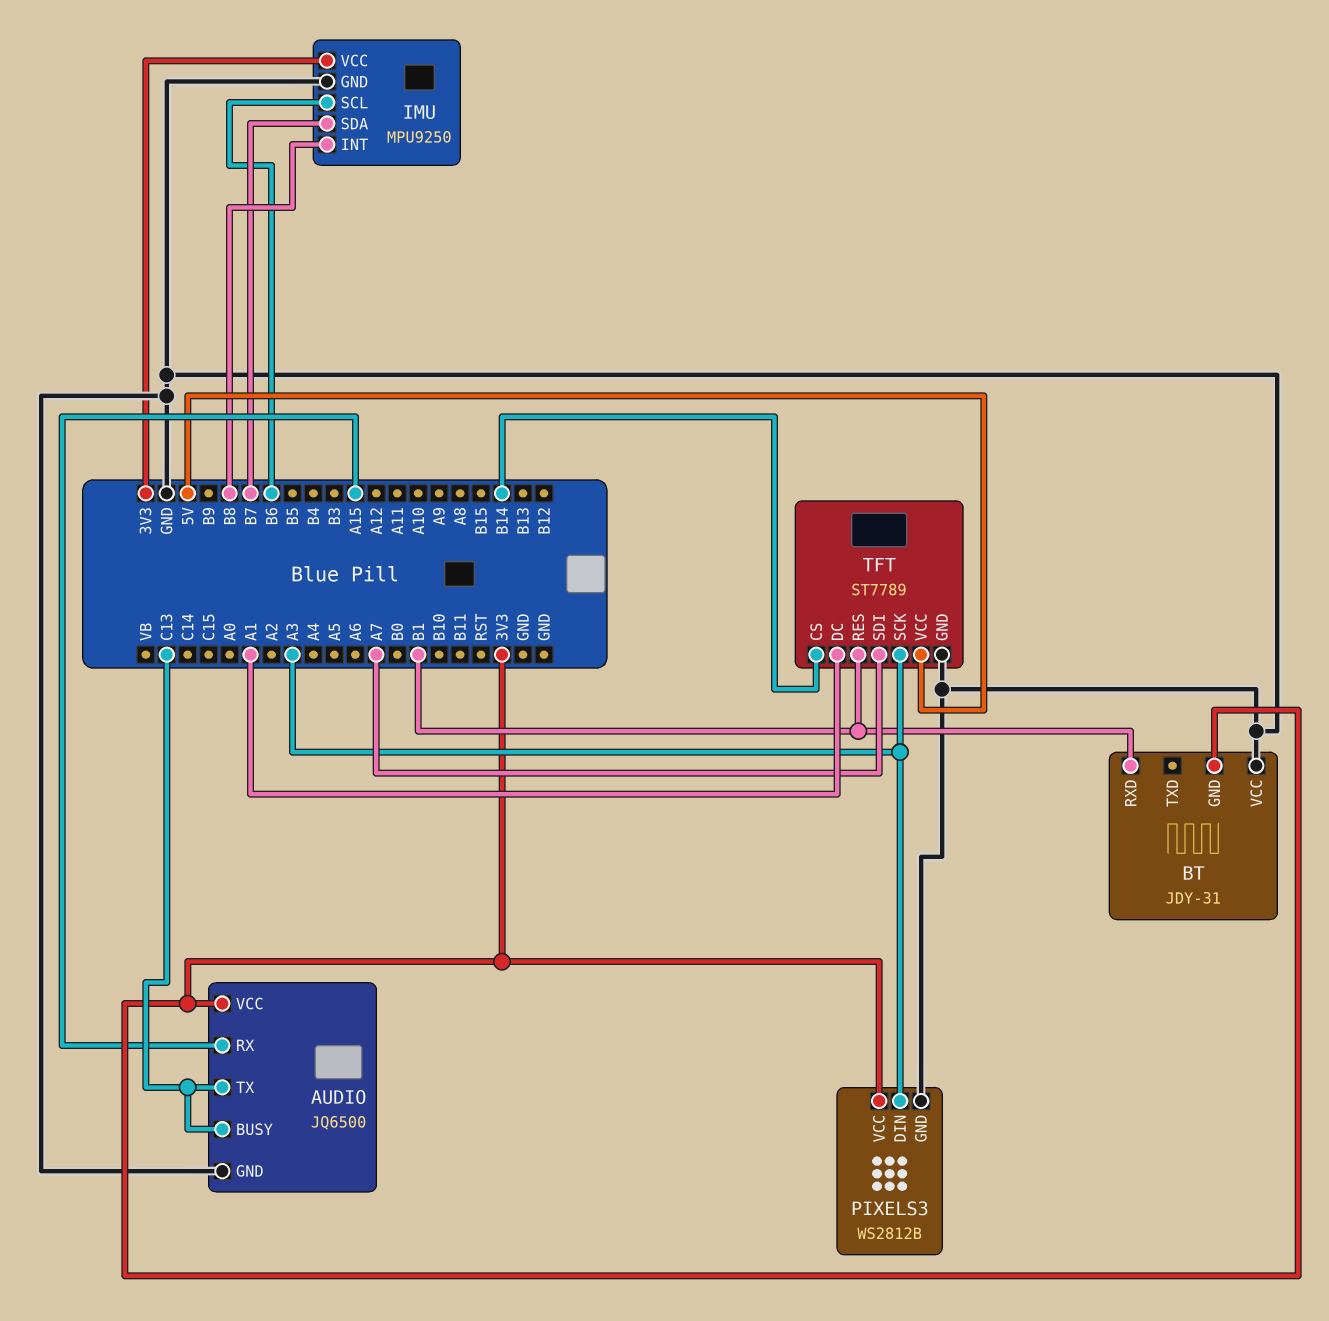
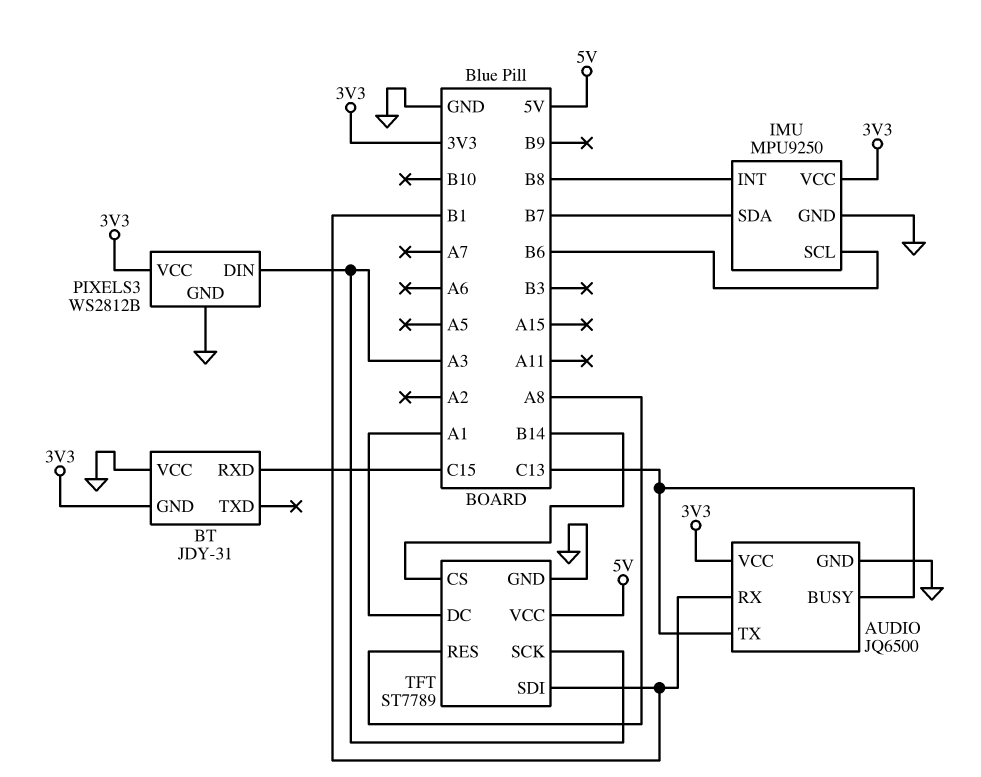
AUDIO pin RX: A15 -> B1
BT pin RXD: B1 -> C15
TFT pin RES: B1 -> A8
TFT pin SDI: A7 -> B1

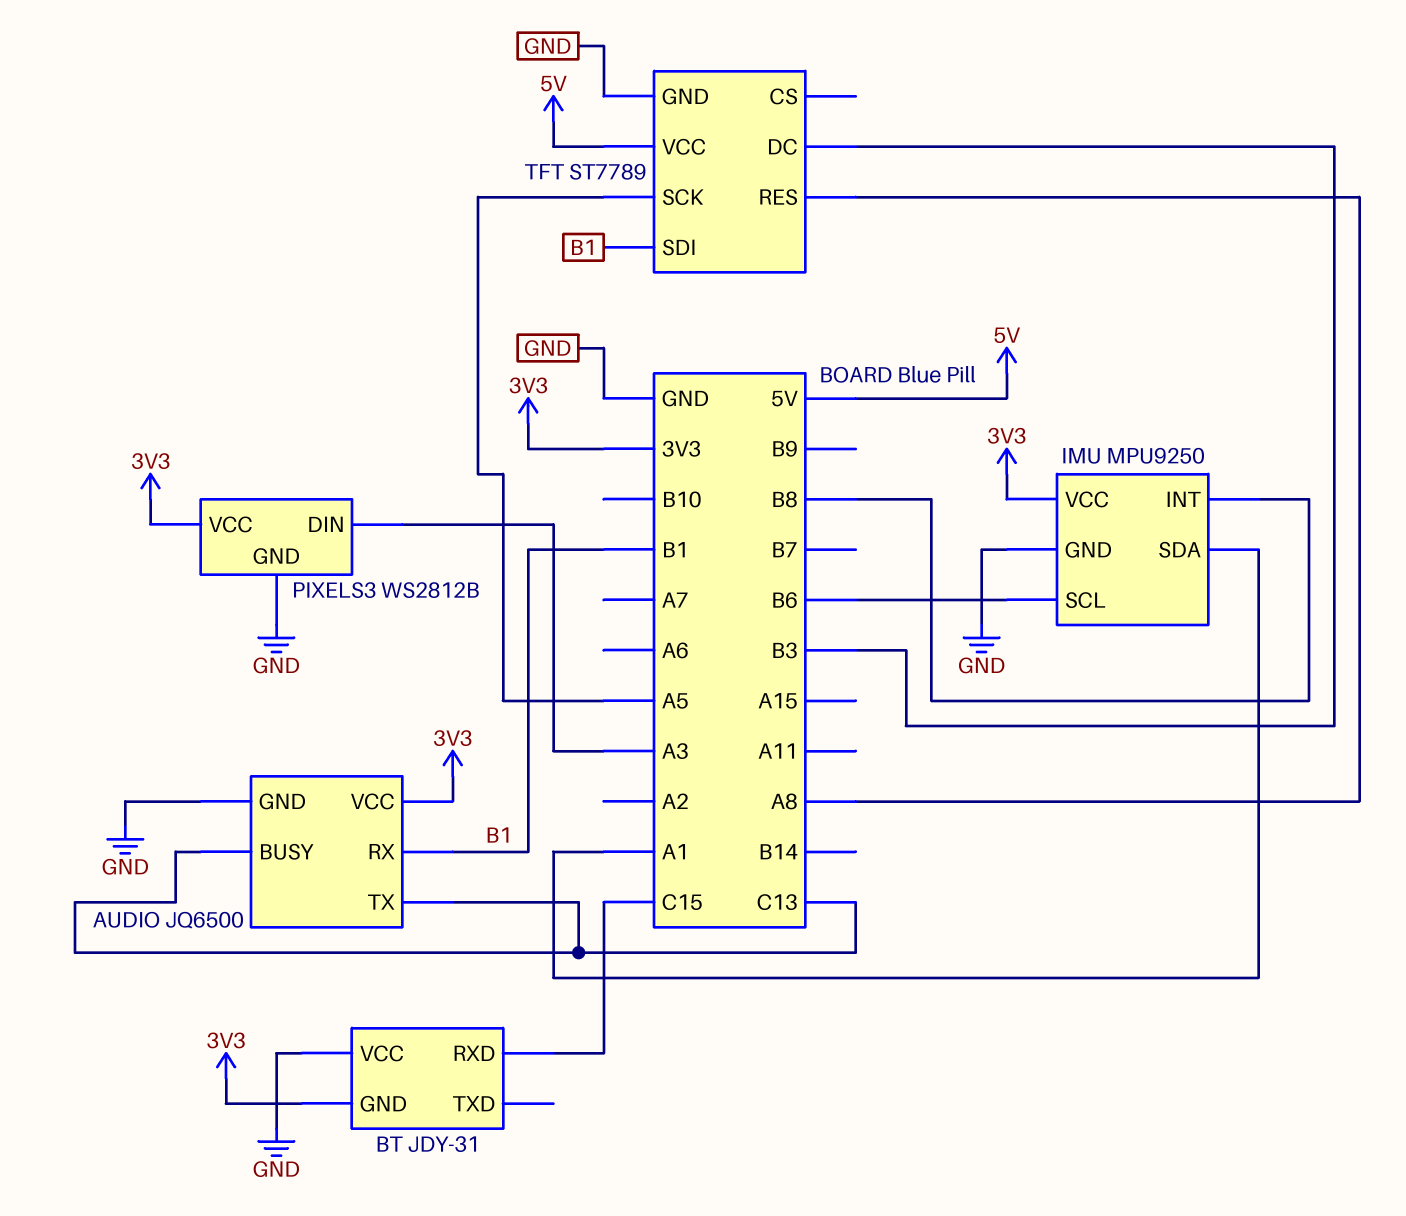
IMU pin SDA: B7 -> A1
TFT pin CS: B14 -> none
TFT pin DC: A1 -> B3
TFT pin SCK: A3 -> A5

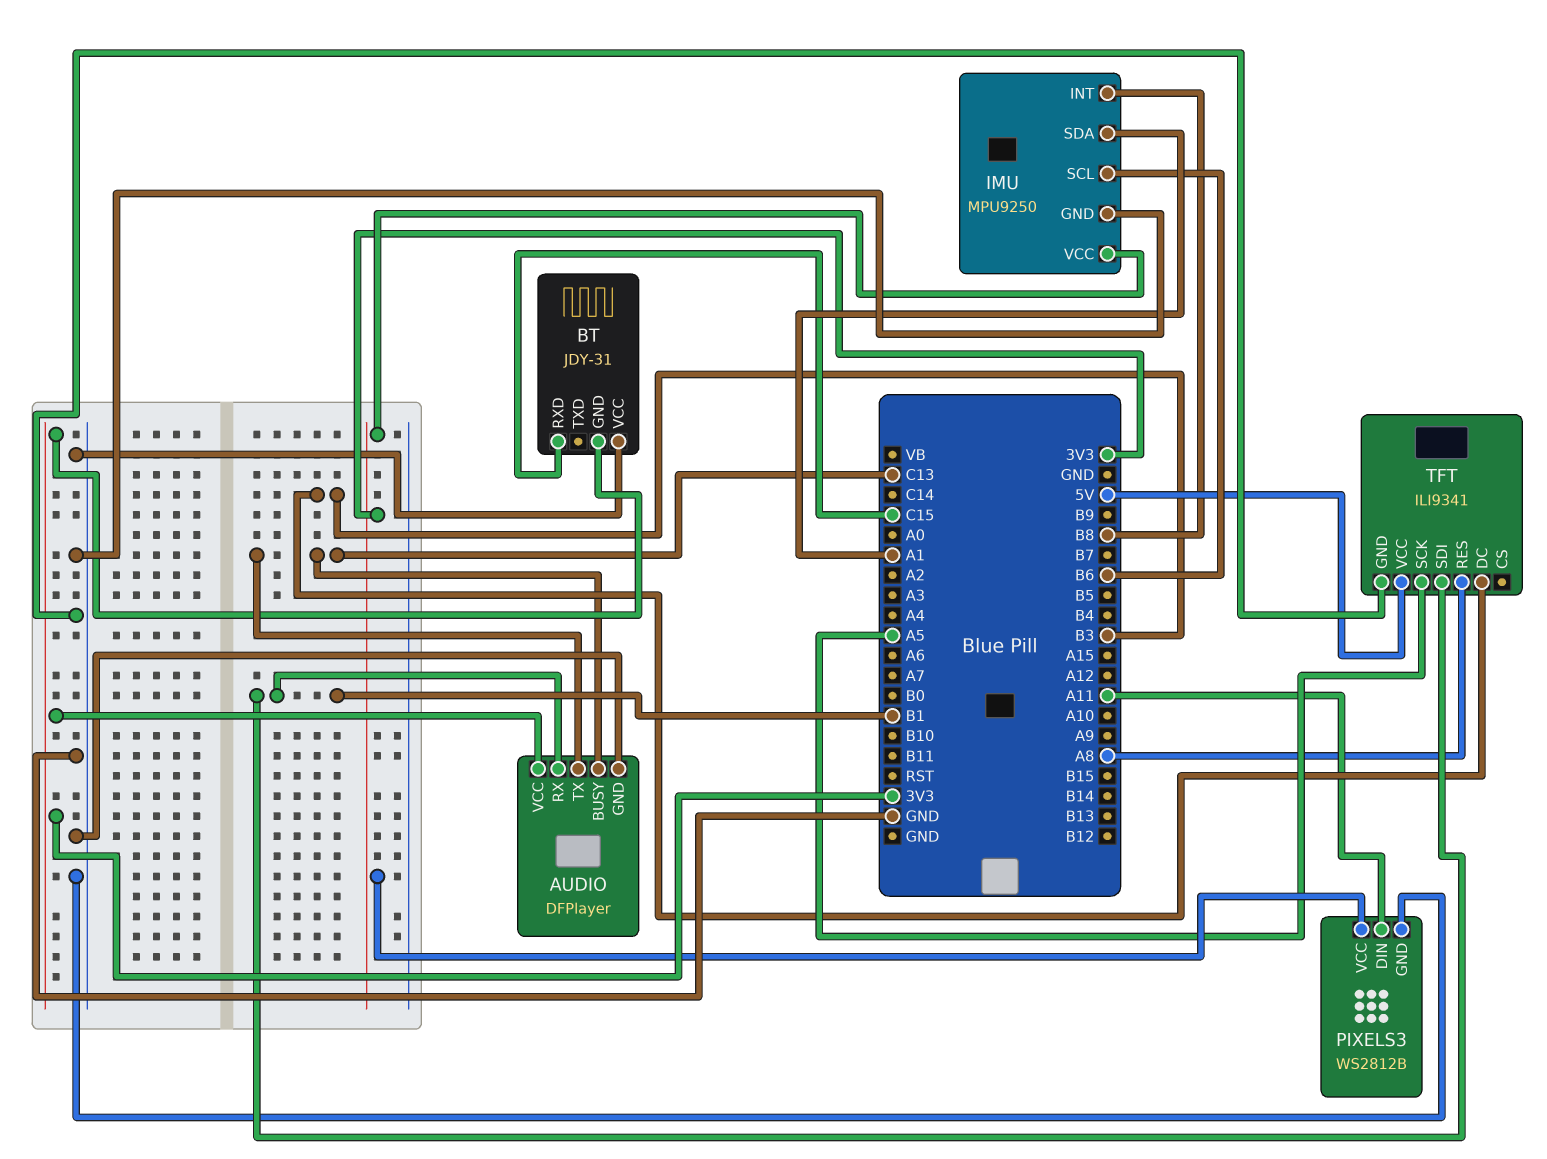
AUDIO: JQ6500 -> DFPlayer
PIXELS3 pin DIN: A3 -> A11
TFT: ST7789 -> ILI9341

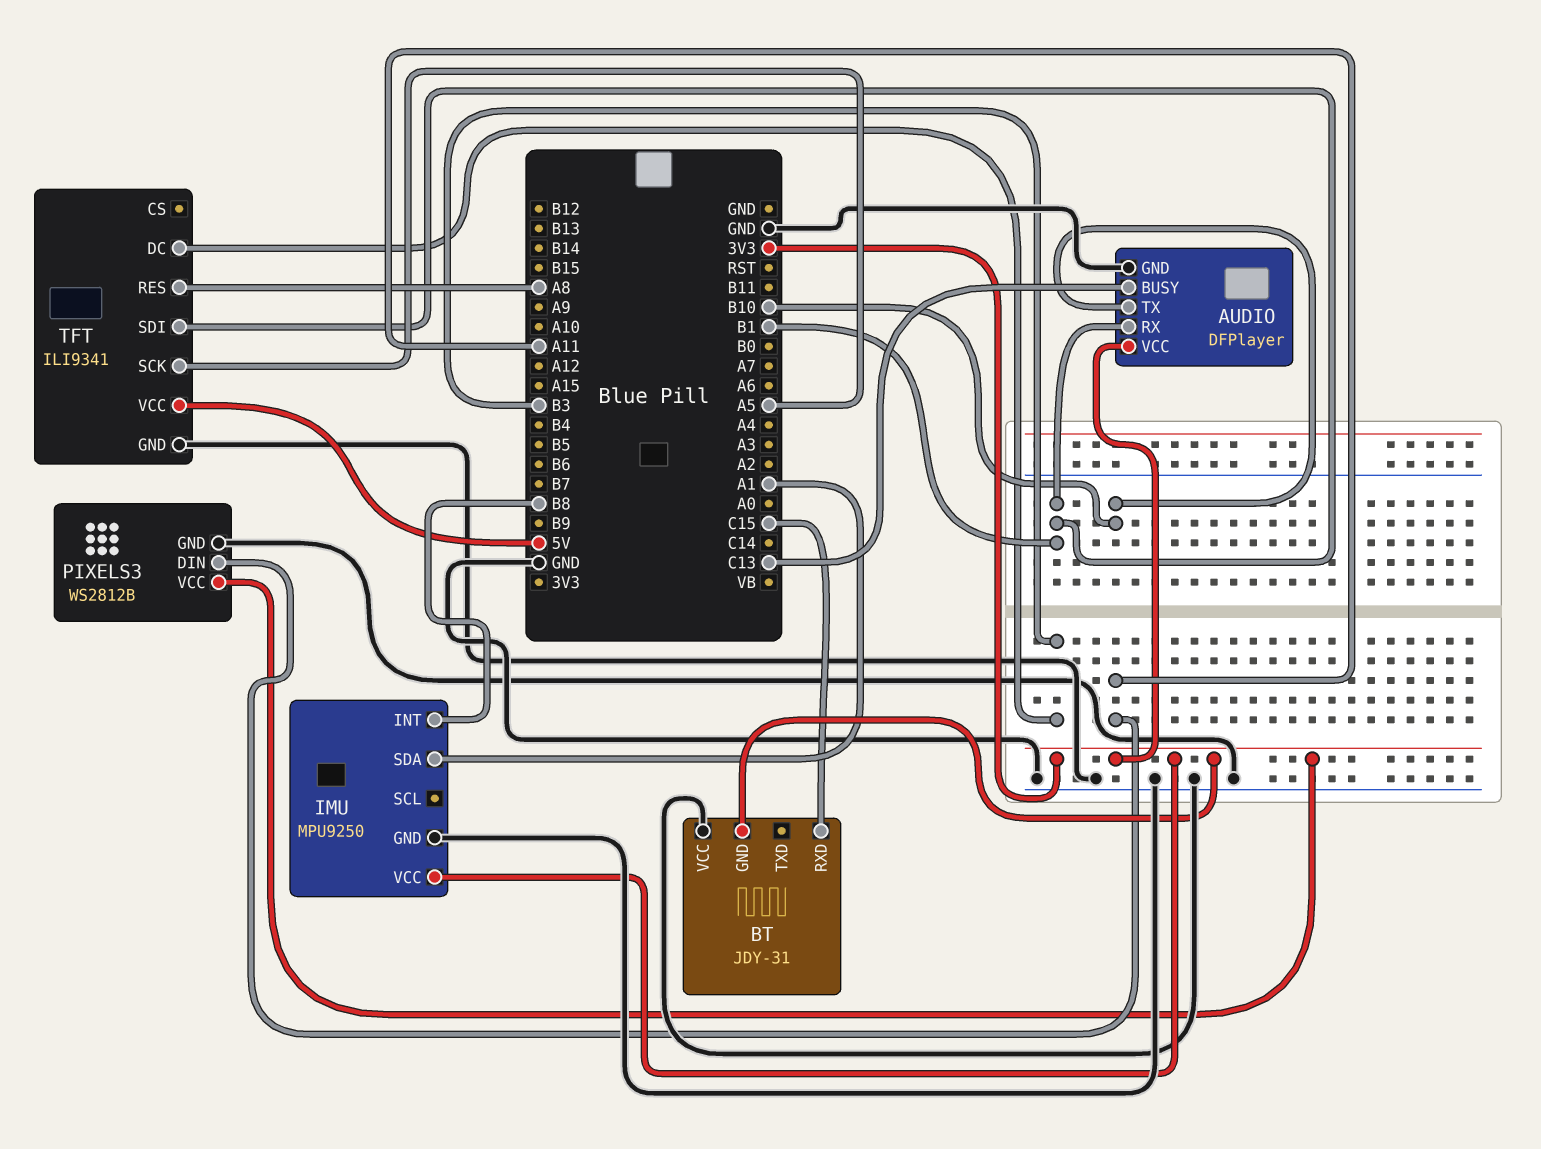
AUDIO pin TX: C13 -> B10
IMU pin SCL: B6 -> none

